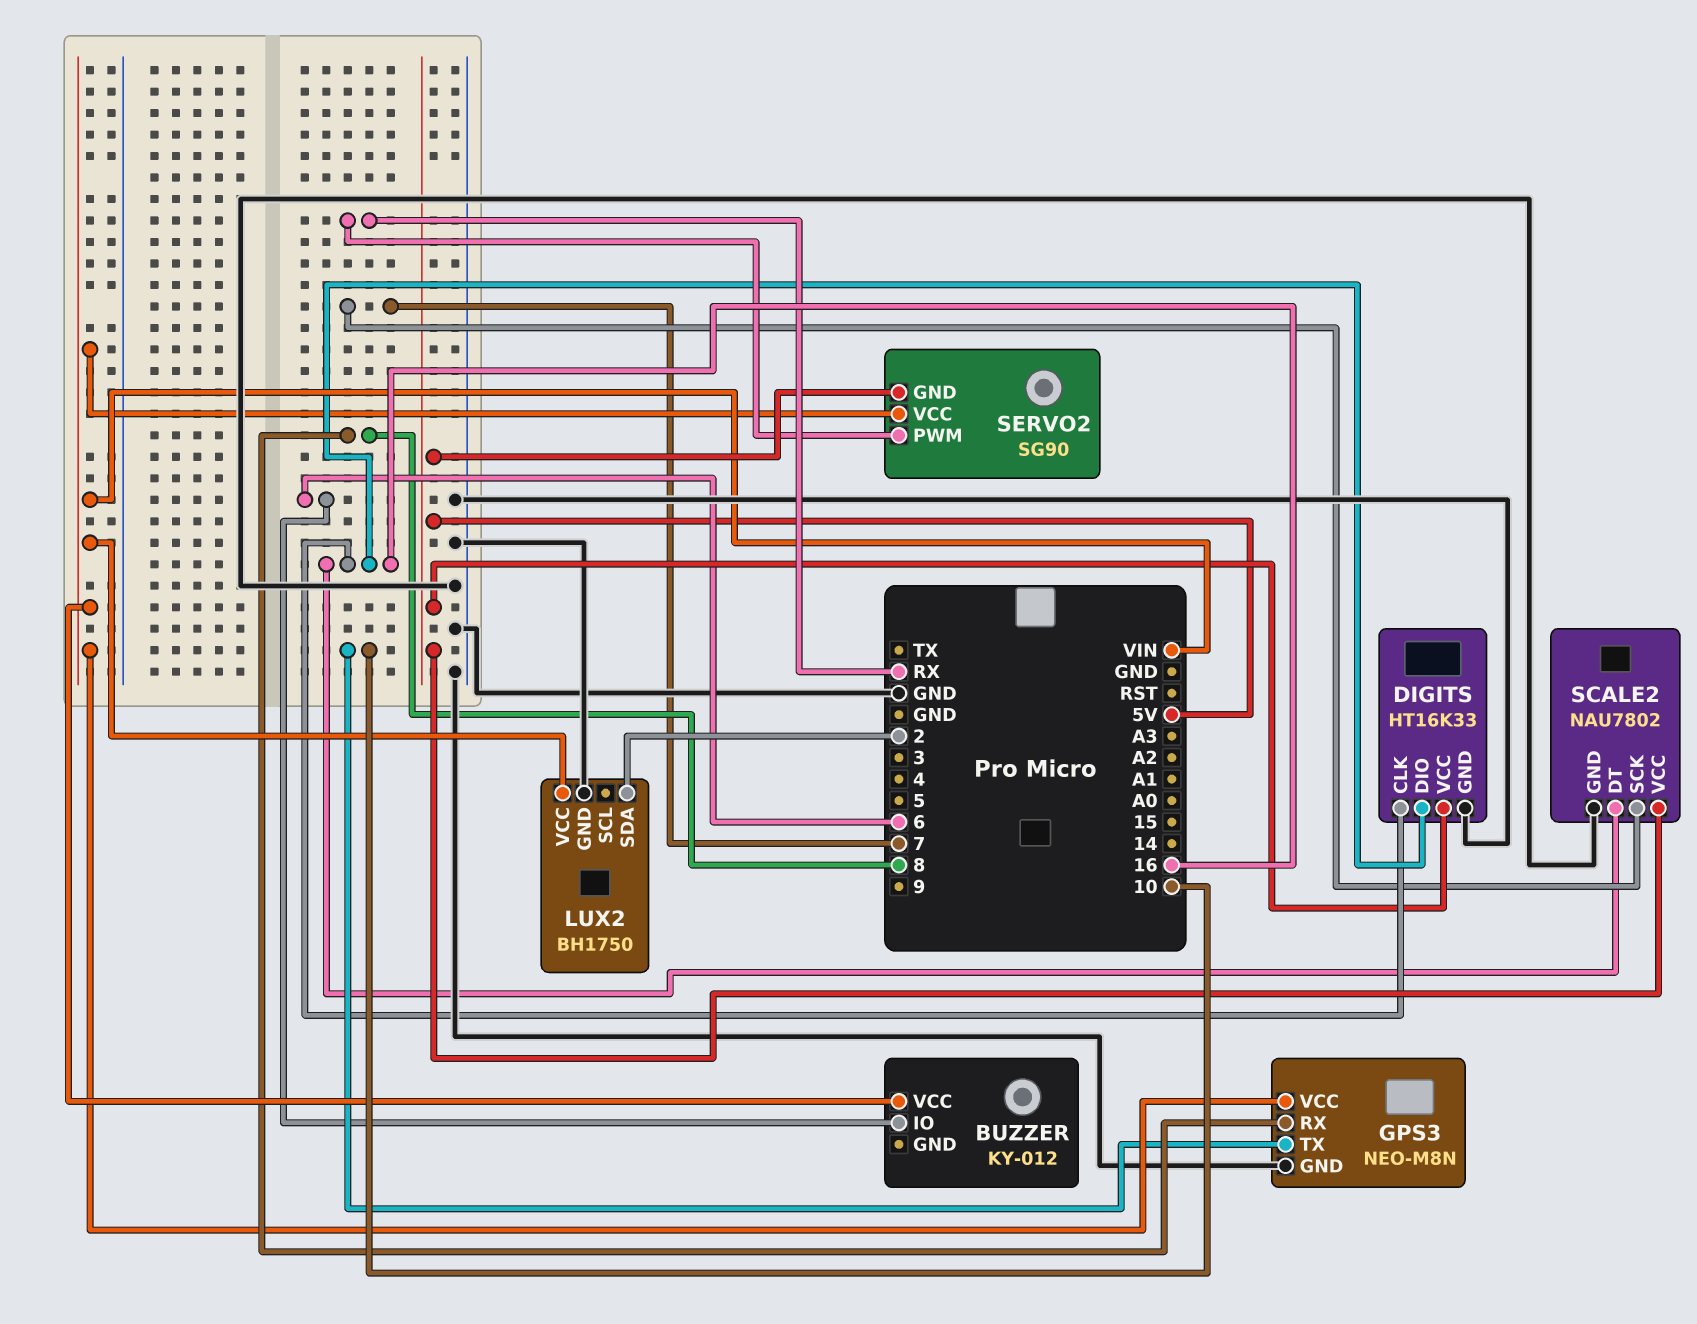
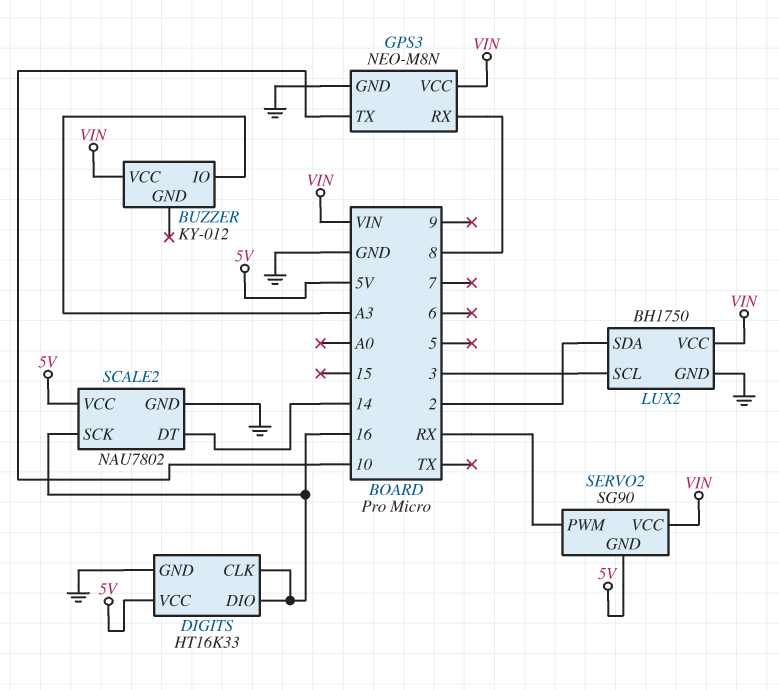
BUZZER pin IO: 6 -> A3
LUX2 pin SCL: none -> 3
SCALE2 pin DT: 16 -> 14
SCALE2 pin SCK: 7 -> 16

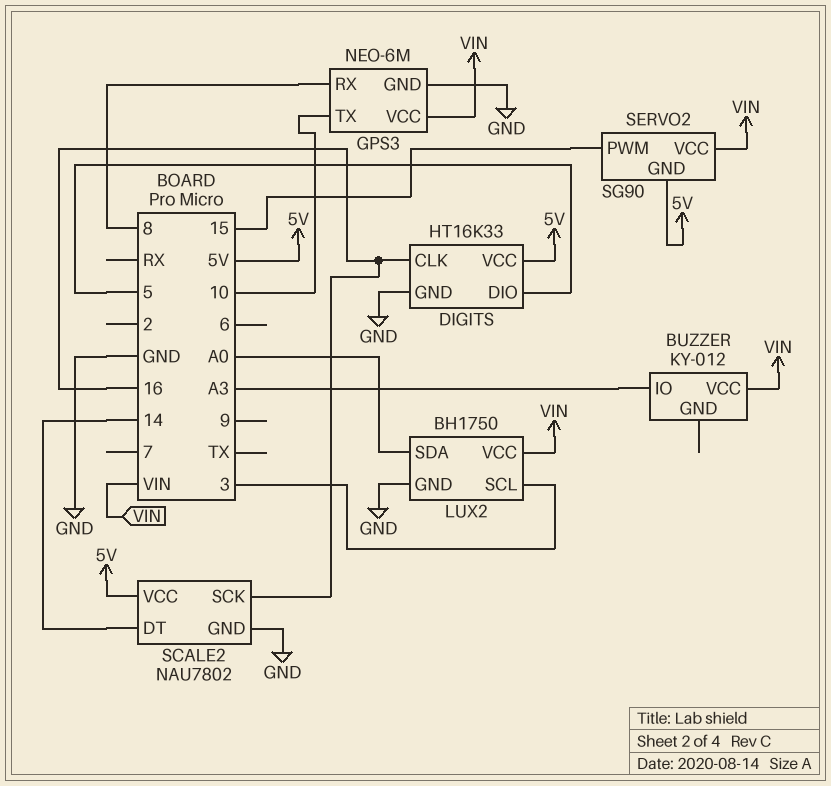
DIGITS pin DIO: 16 -> 5
GPS3: NEO-M8N -> NEO-6M
LUX2 pin SDA: 2 -> A0
SERVO2 pin PWM: RX -> 15

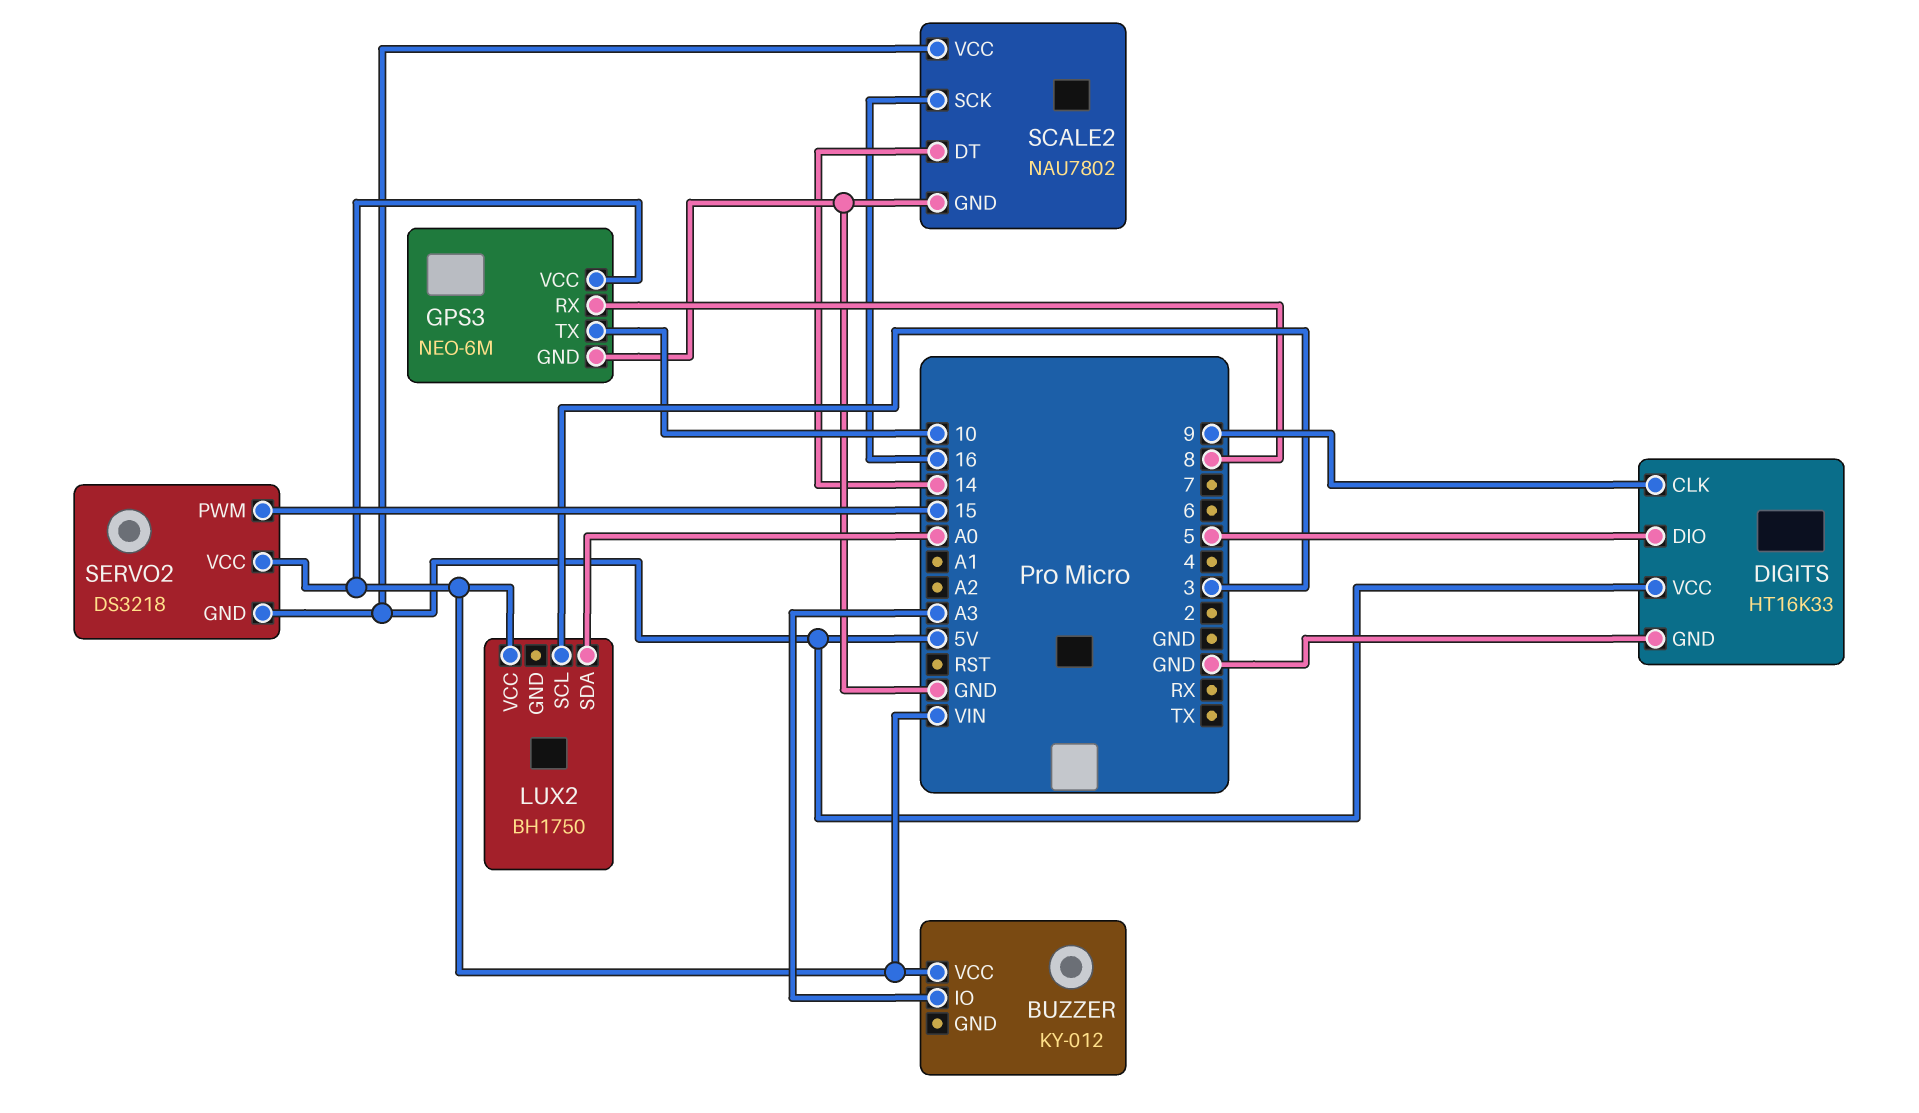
DIGITS pin CLK: 16 -> 9
LUX2 pin GND: GND -> none
SERVO2: SG90 -> DS3218

